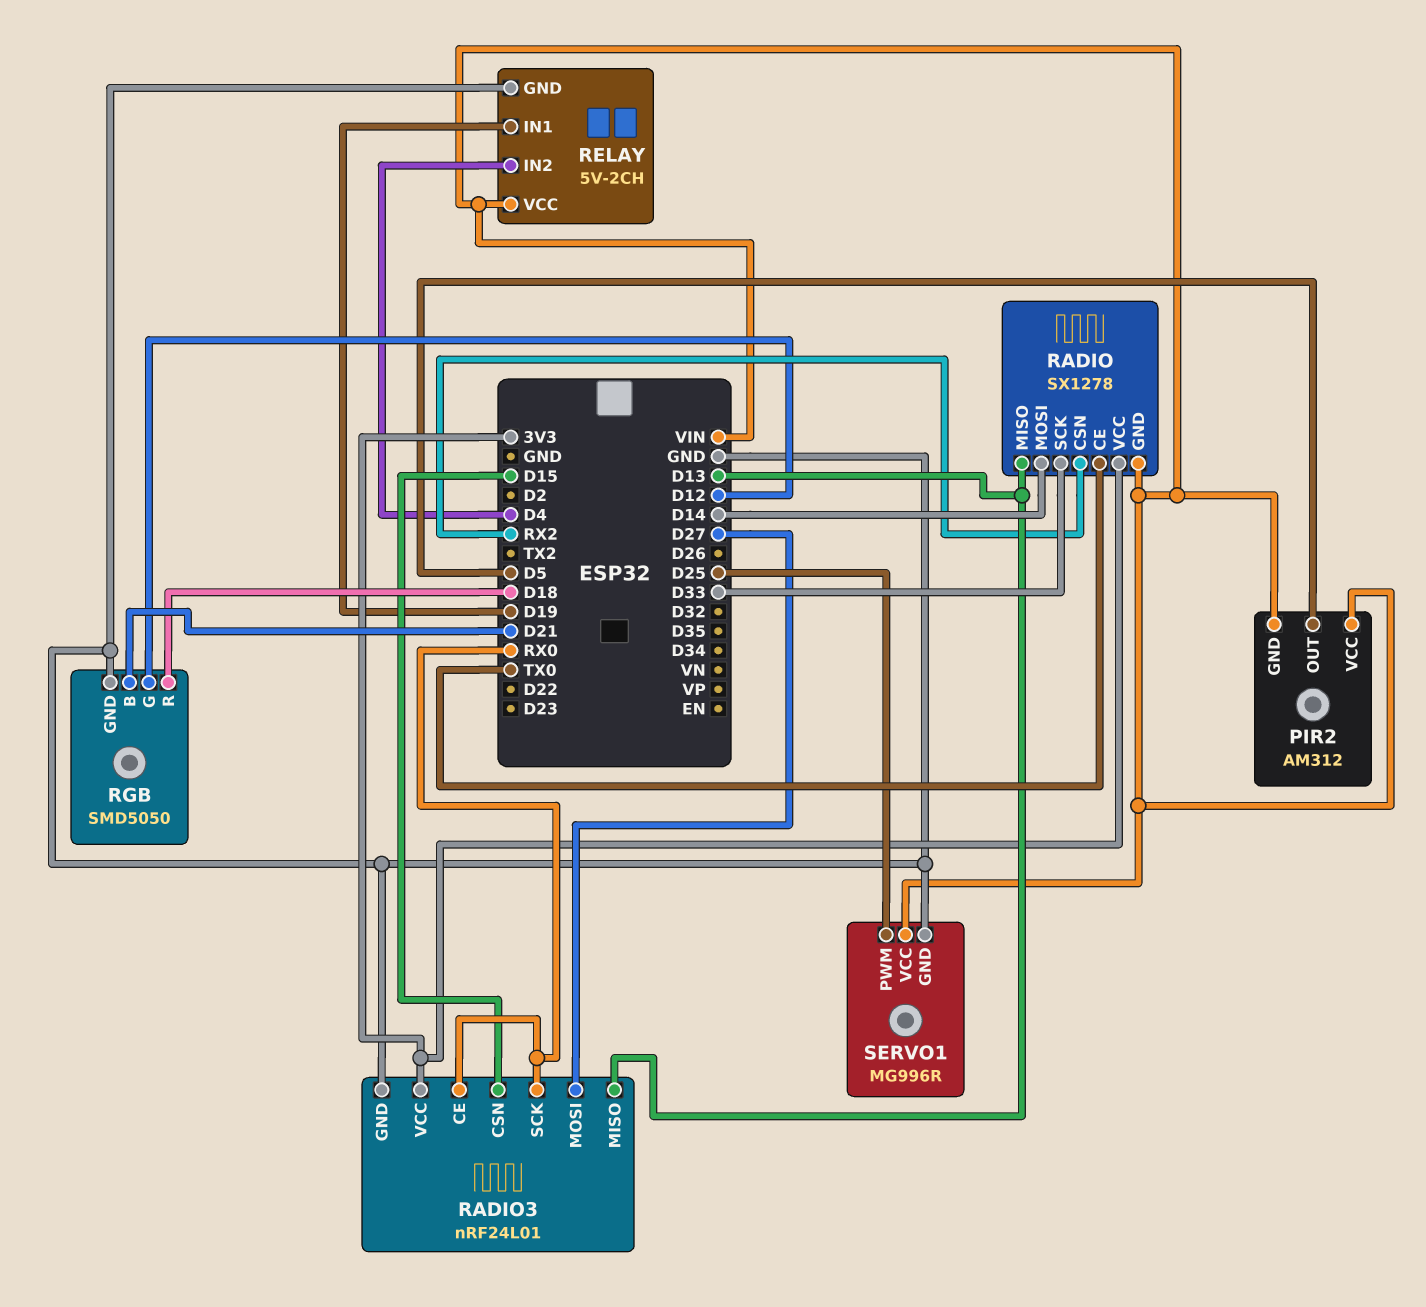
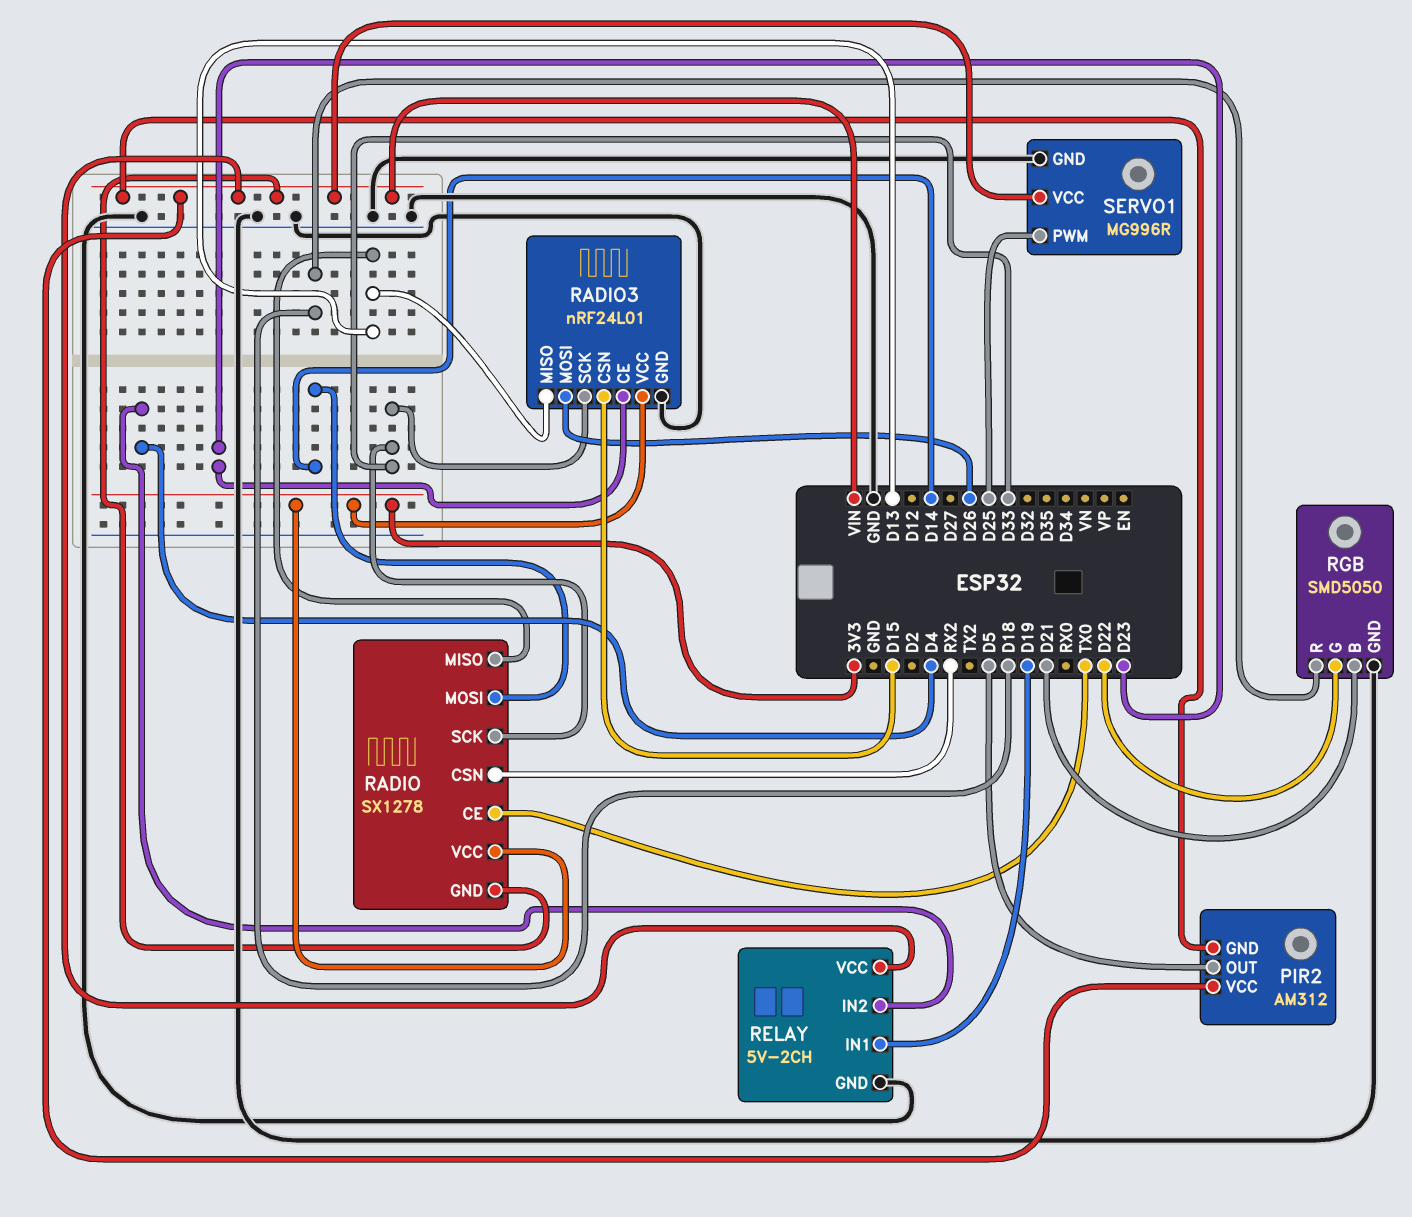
RADIO3 pin CE: RX0 -> D23
RADIO3 pin MOSI: D27 -> D26
RADIO3 pin SCK: RX0 -> D33
RGB pin G: D12 -> D22

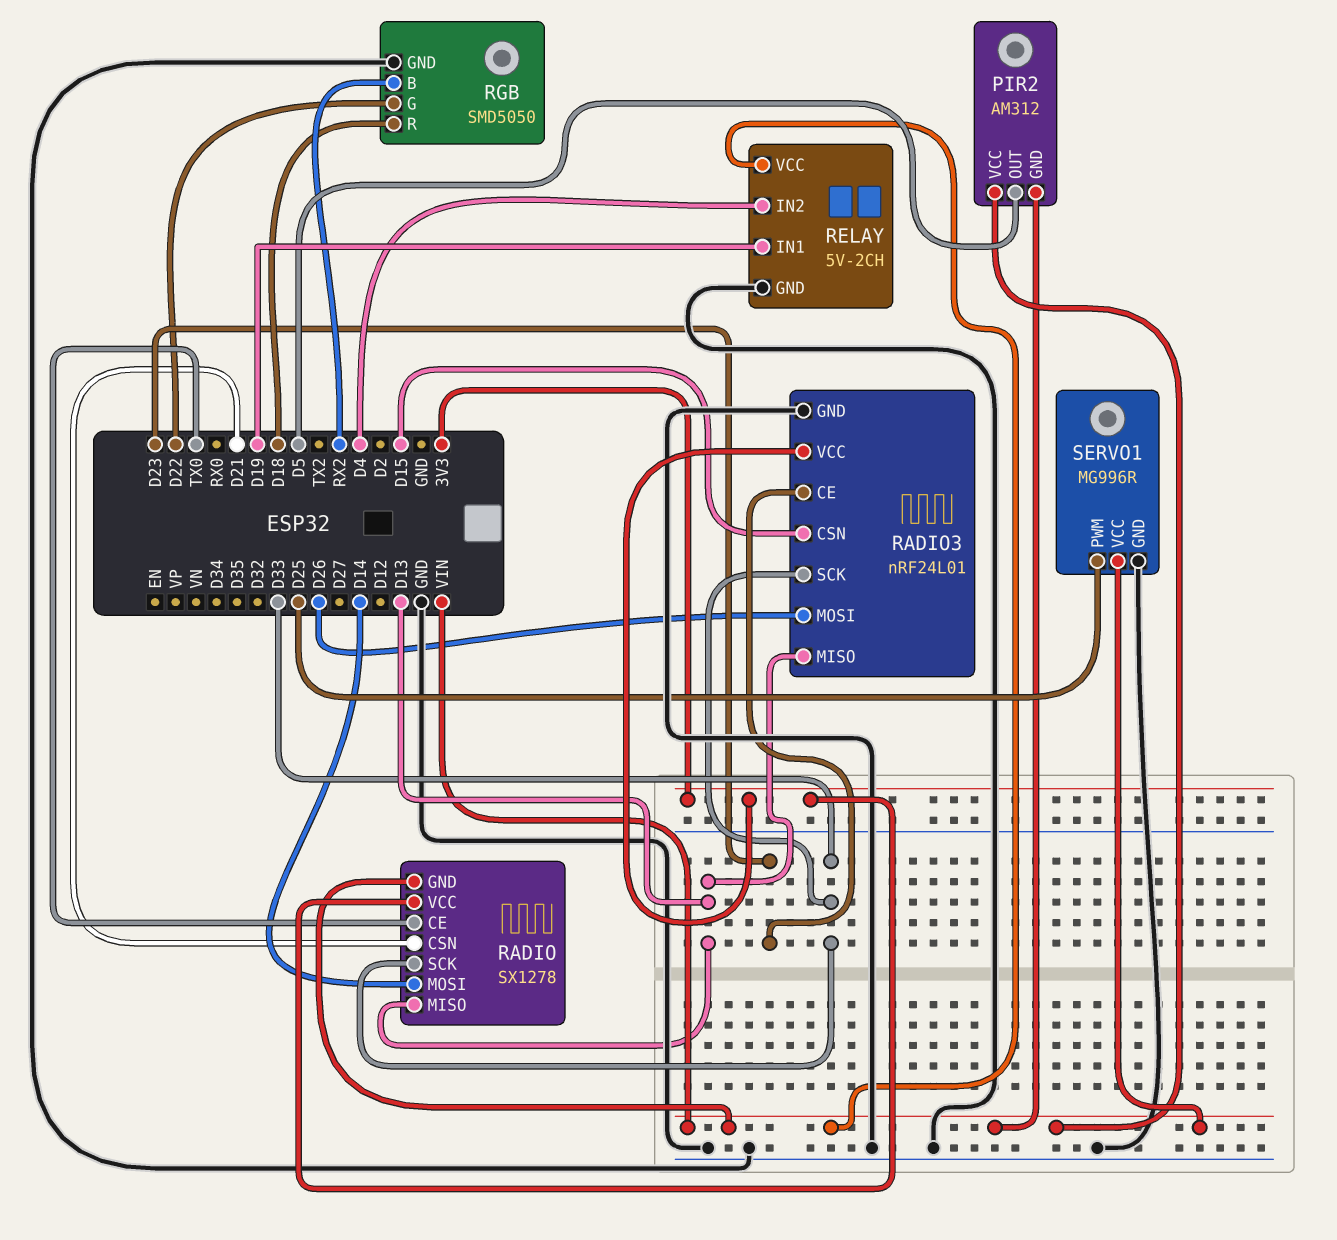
RADIO pin CSN: RX2 -> D21
RGB pin B: D21 -> RX2

